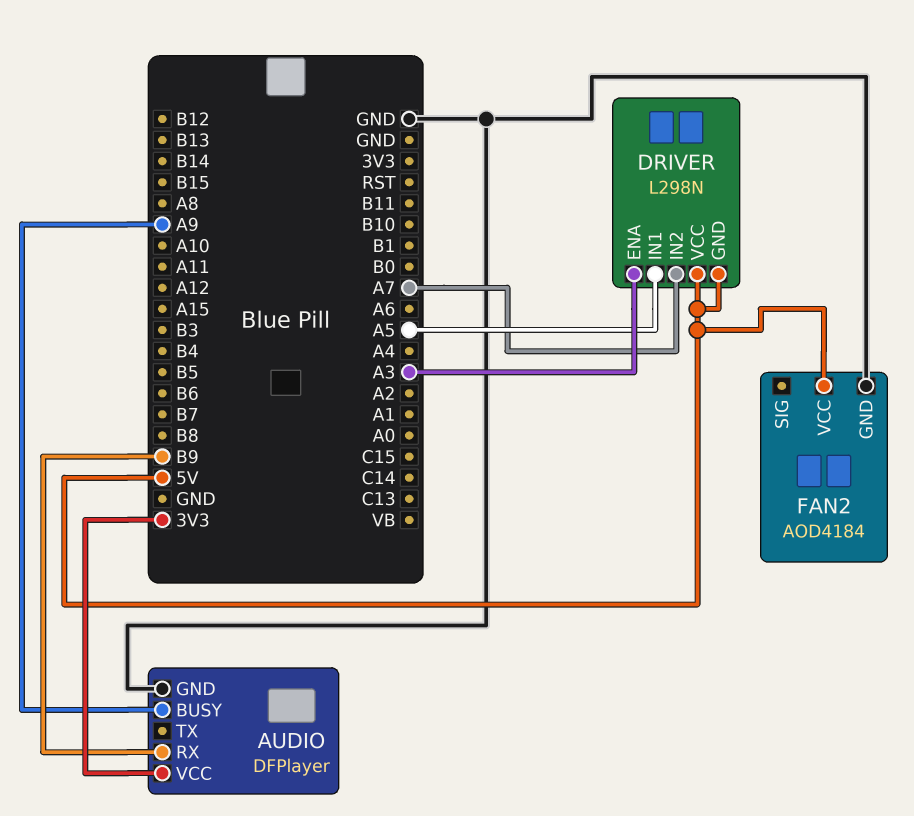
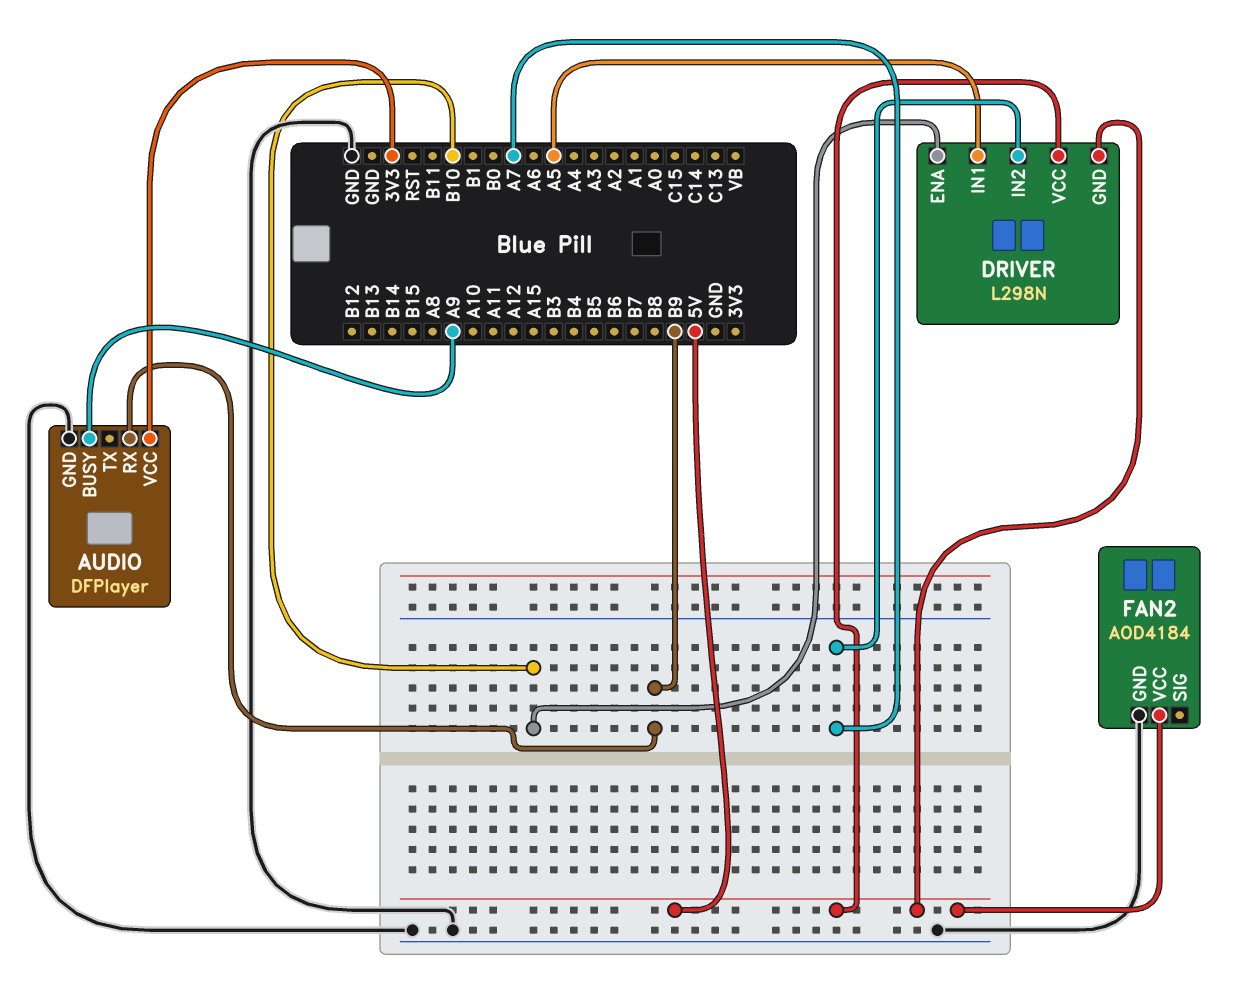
DRIVER pin ENA: A3 -> B10

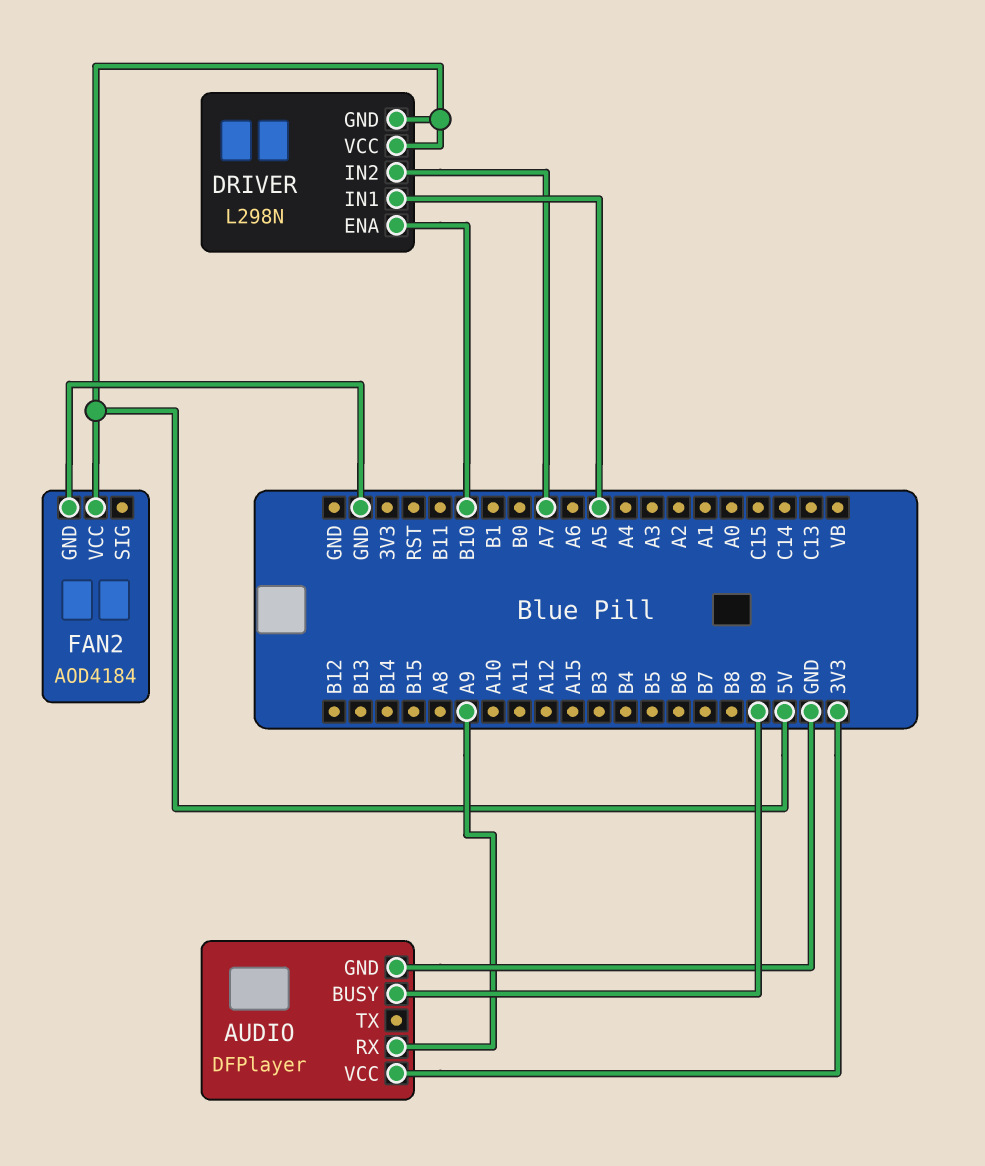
AUDIO pin BUSY: A9 -> B9
AUDIO pin RX: B9 -> A9

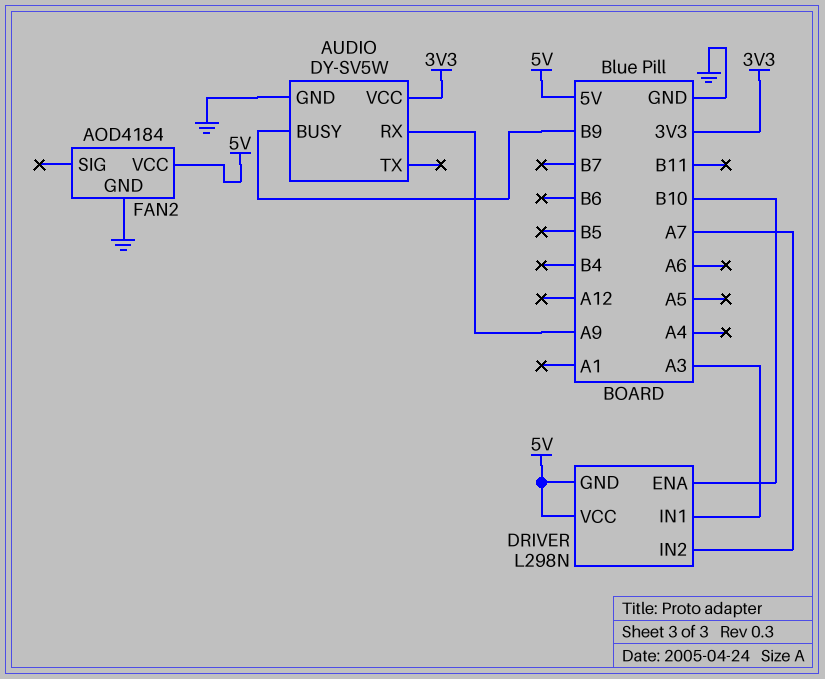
AUDIO: DFPlayer -> DY-SV5W
DRIVER pin IN1: A5 -> A3

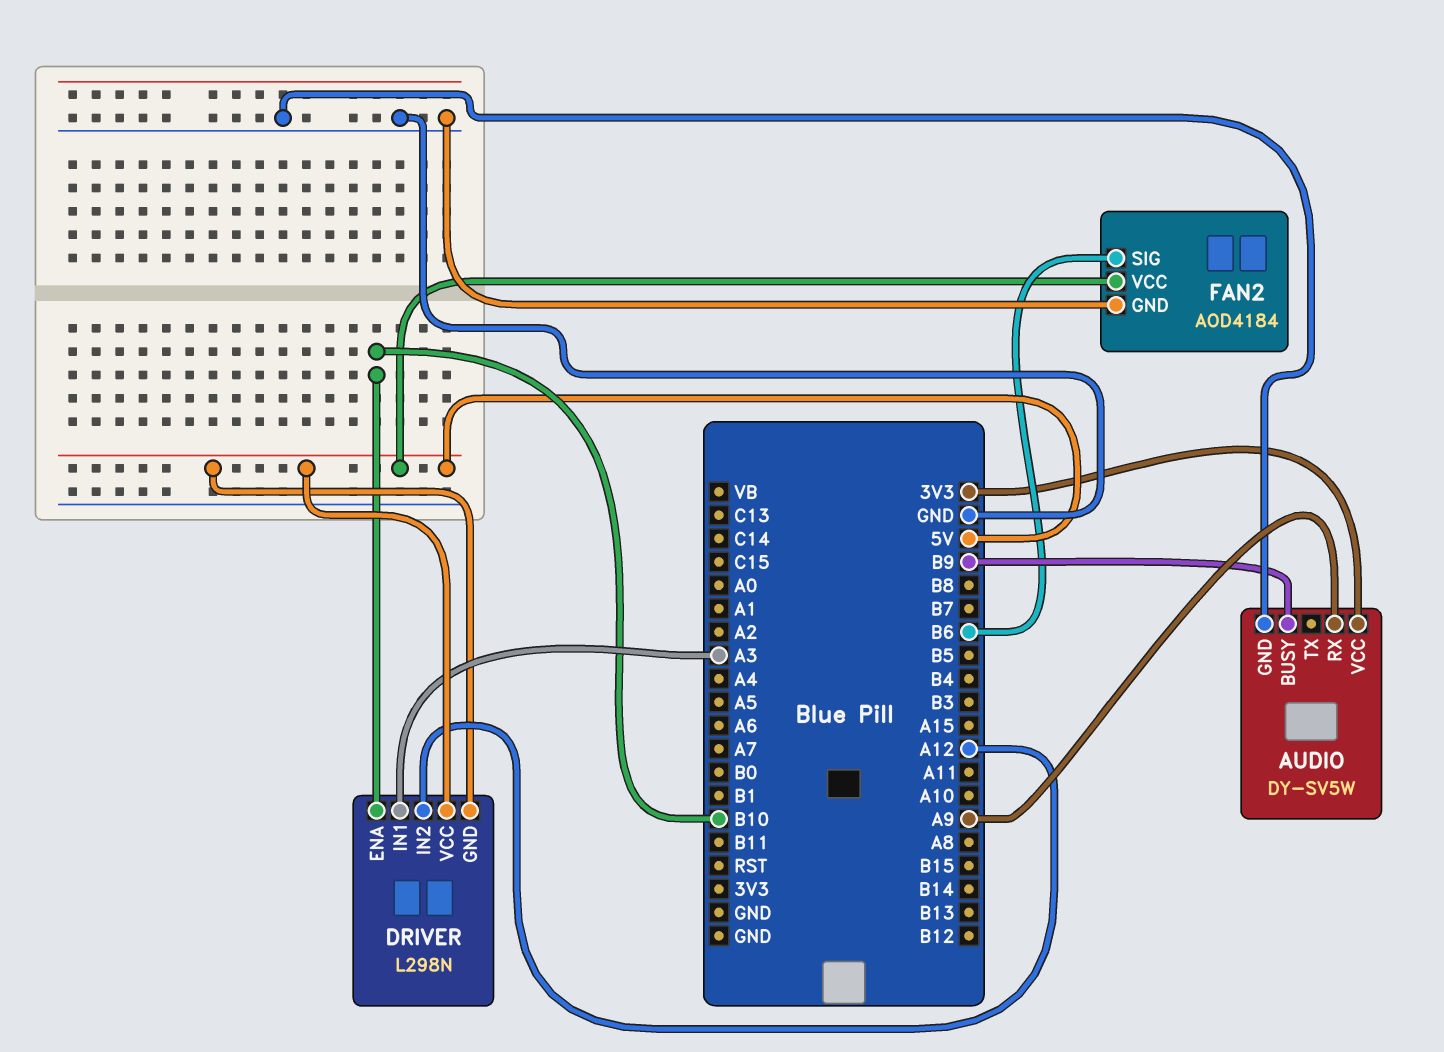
DRIVER pin IN2: A7 -> A12
FAN2 pin SIG: none -> B6

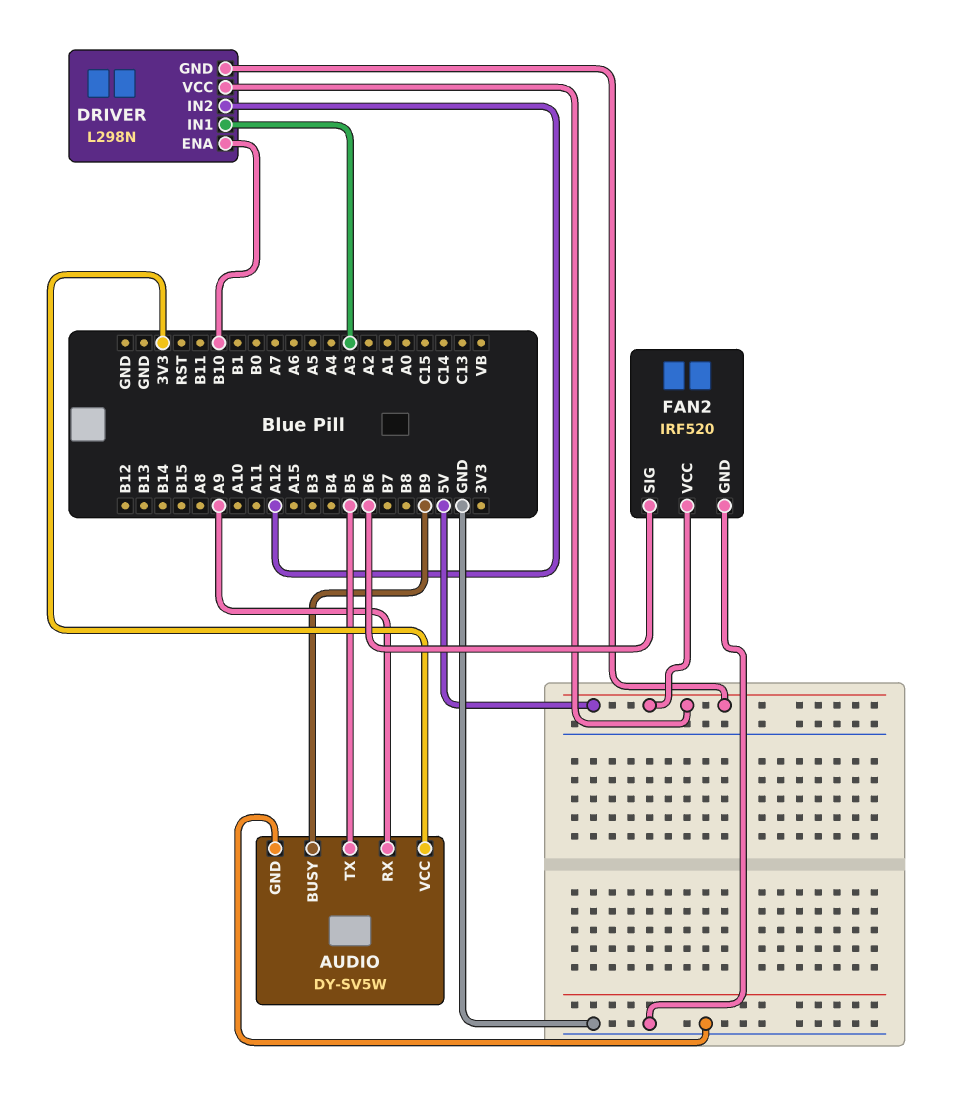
AUDIO pin TX: none -> B5
FAN2: AOD4184 -> IRF520

